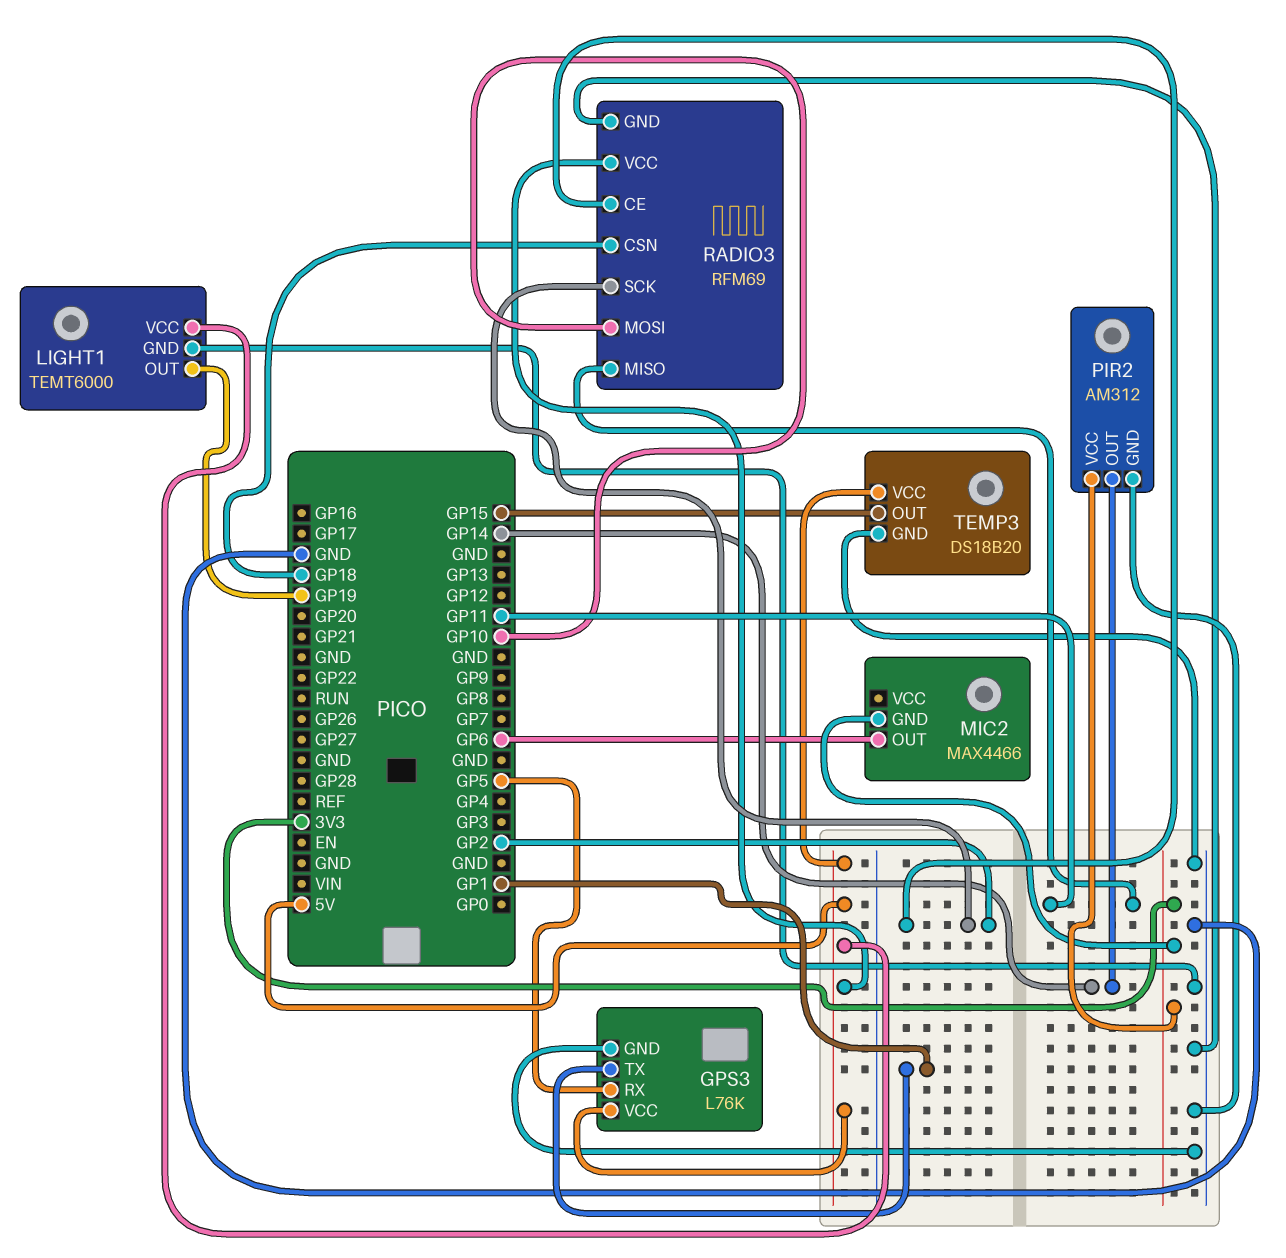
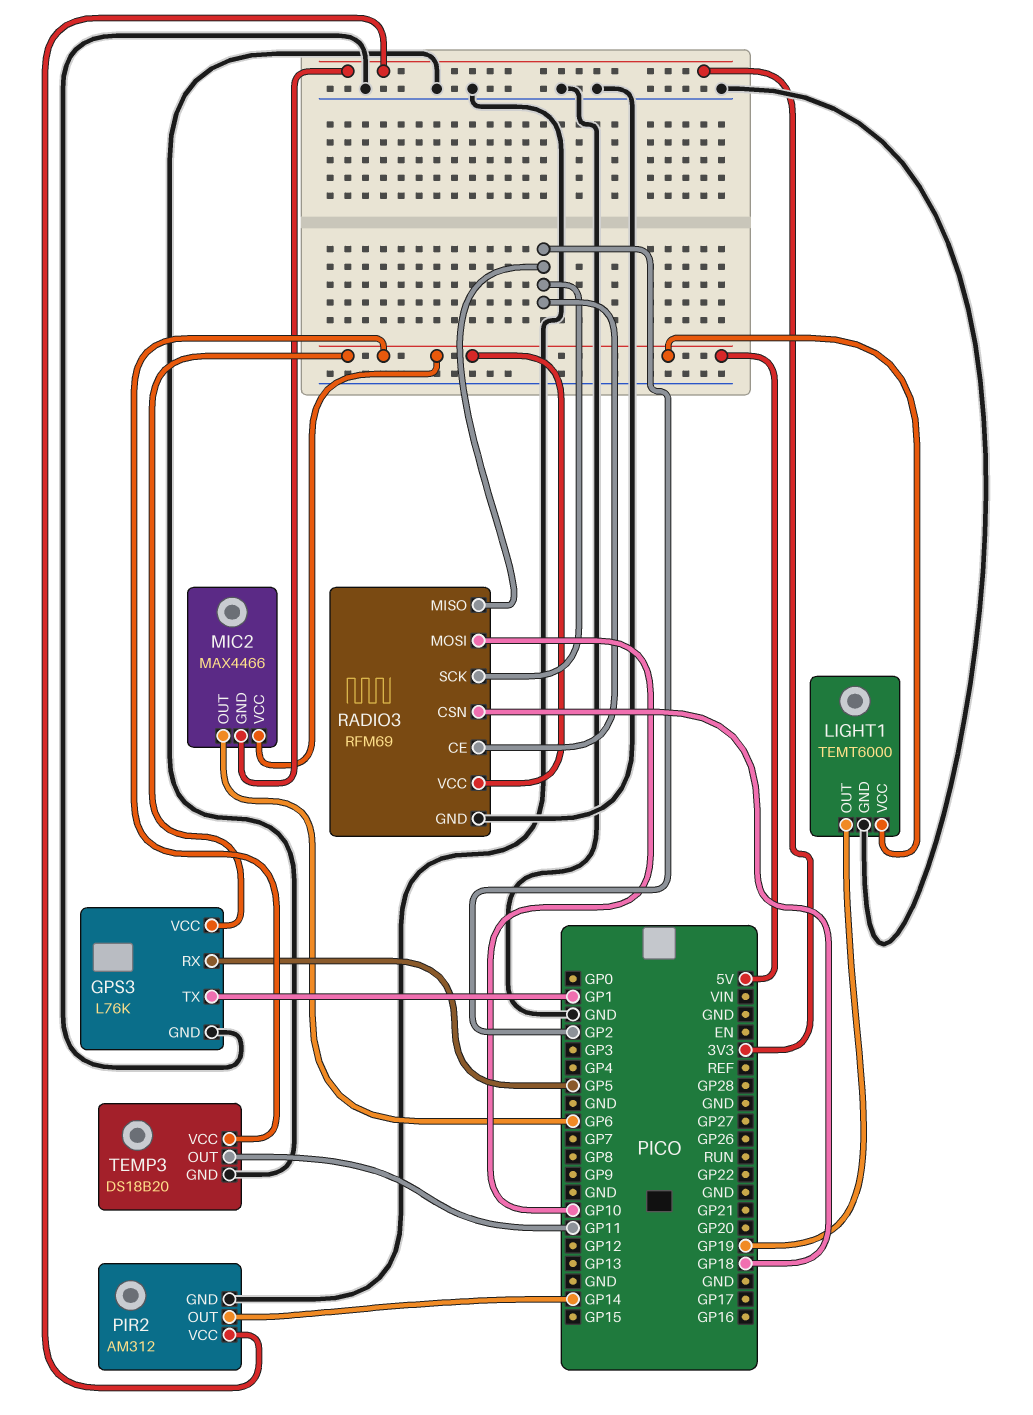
MIC2 pin VCC: none -> 5V
RADIO3 pin MISO: GP11 -> GP2
TEMP3 pin OUT: GP15 -> GP11

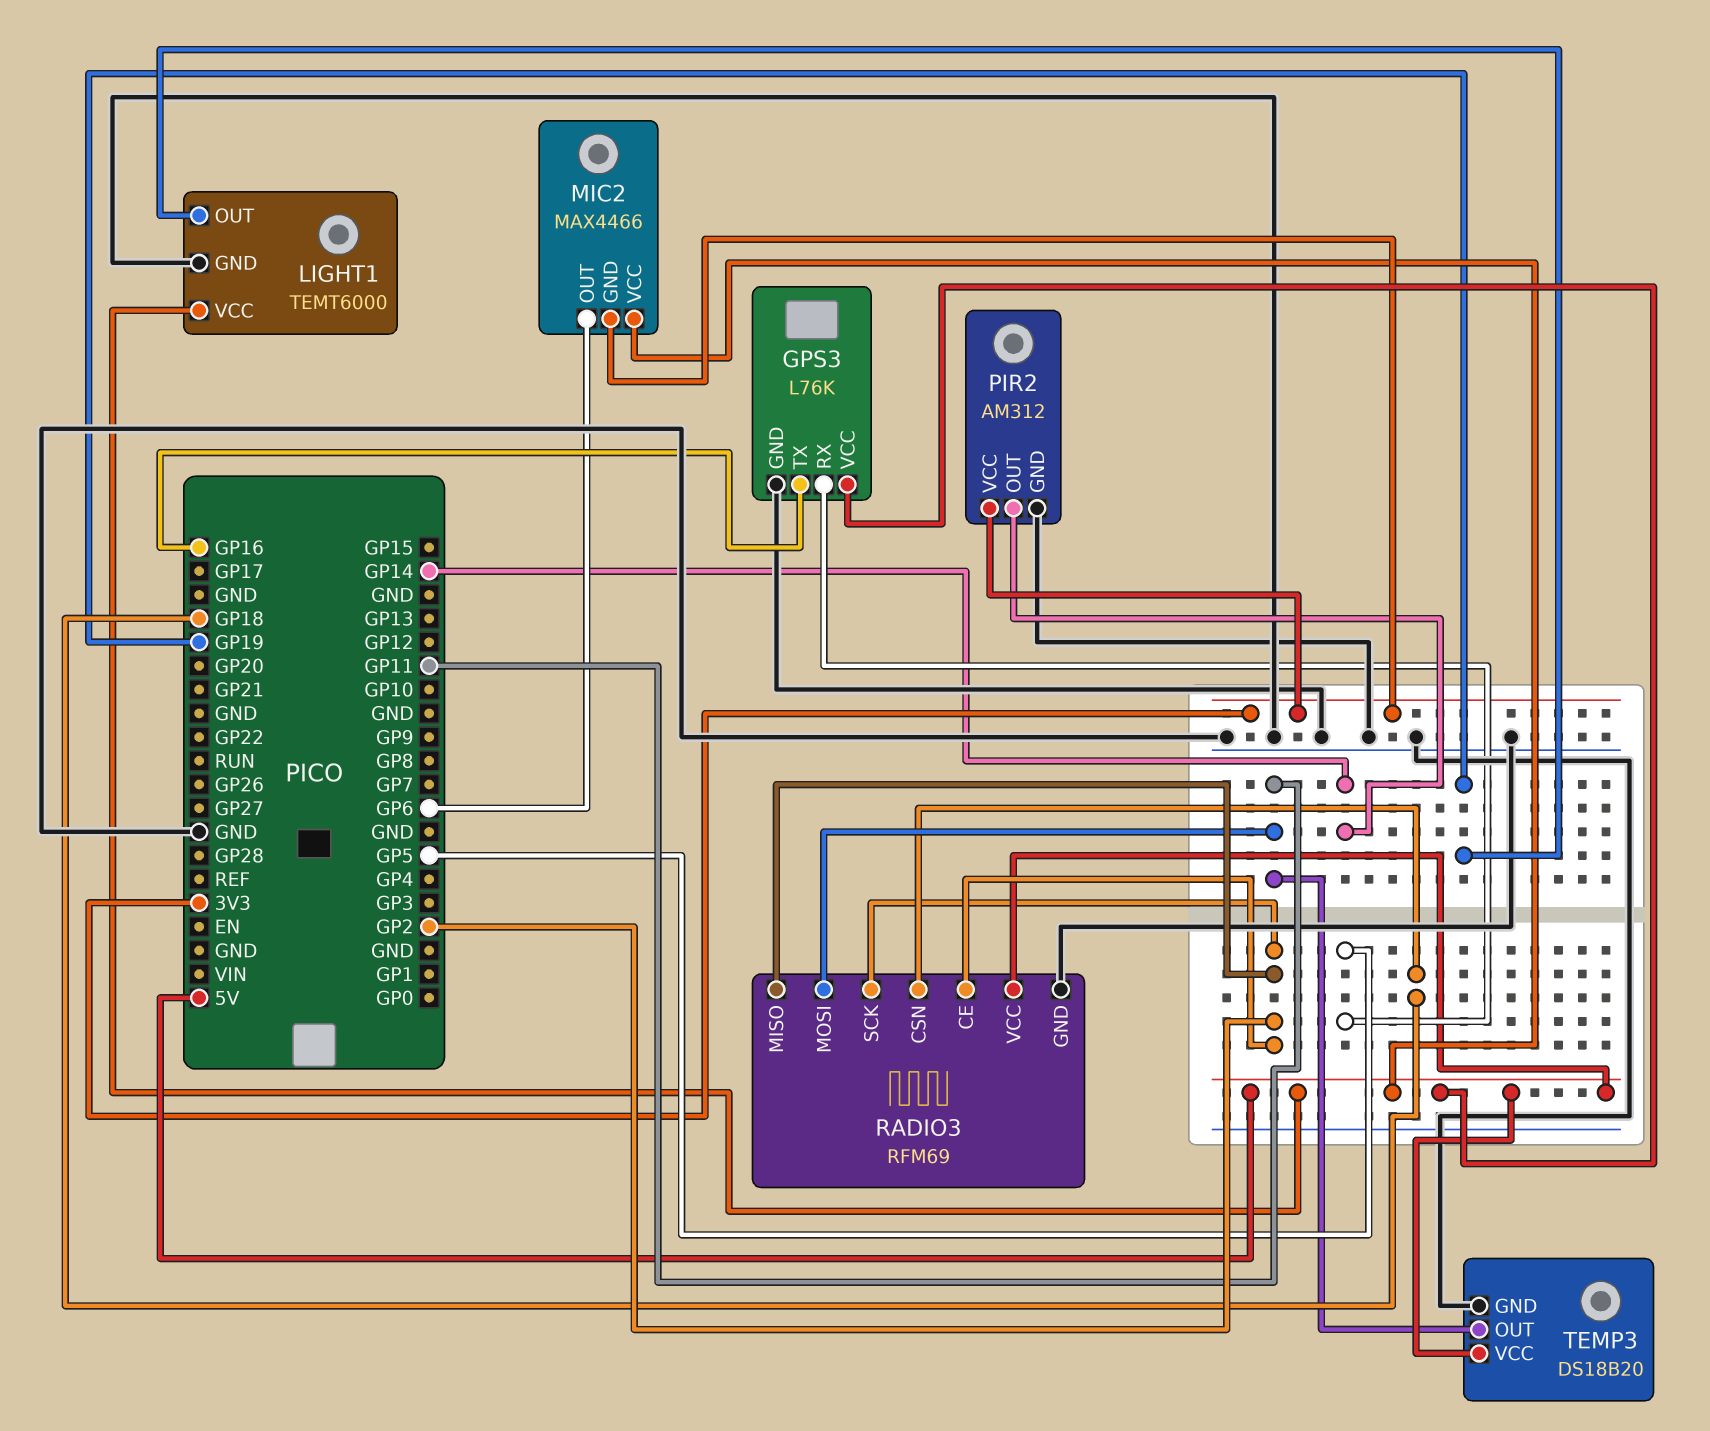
GPS3 pin TX: GP1 -> GP16
RADIO3 pin MOSI: GP10 -> GP11

